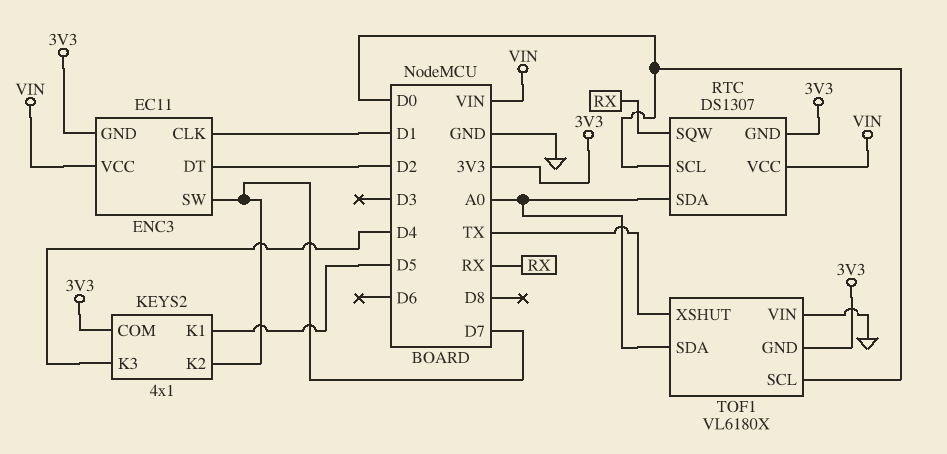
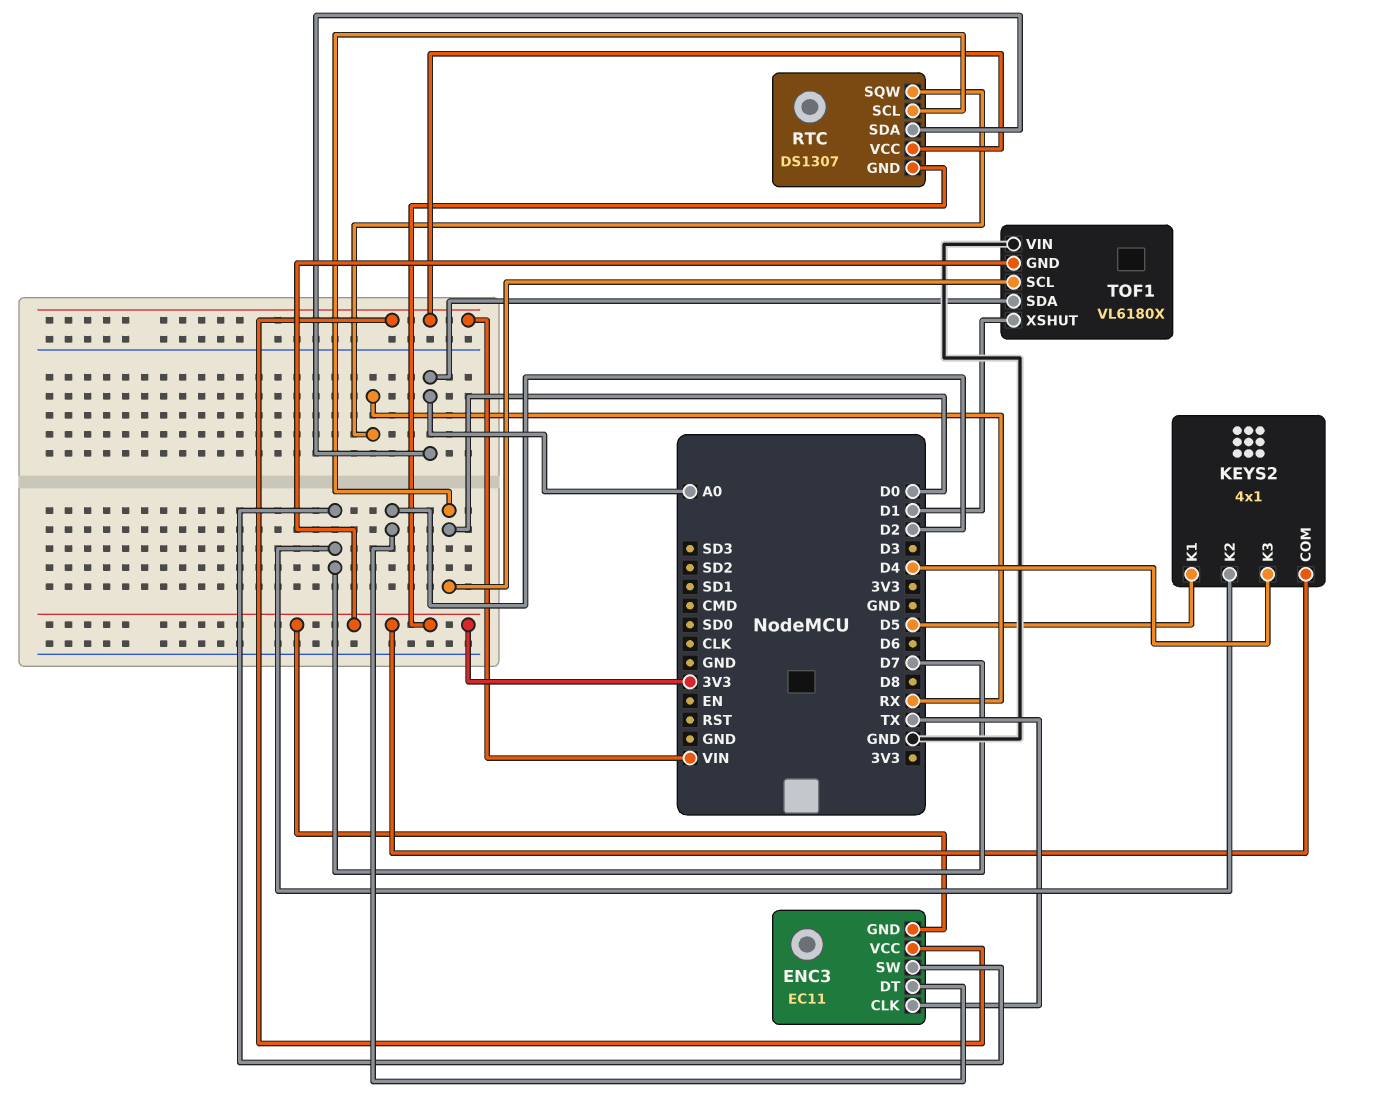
ENC3 pin CLK: D1 -> TX
TOF1 pin XSHUT: TX -> D1

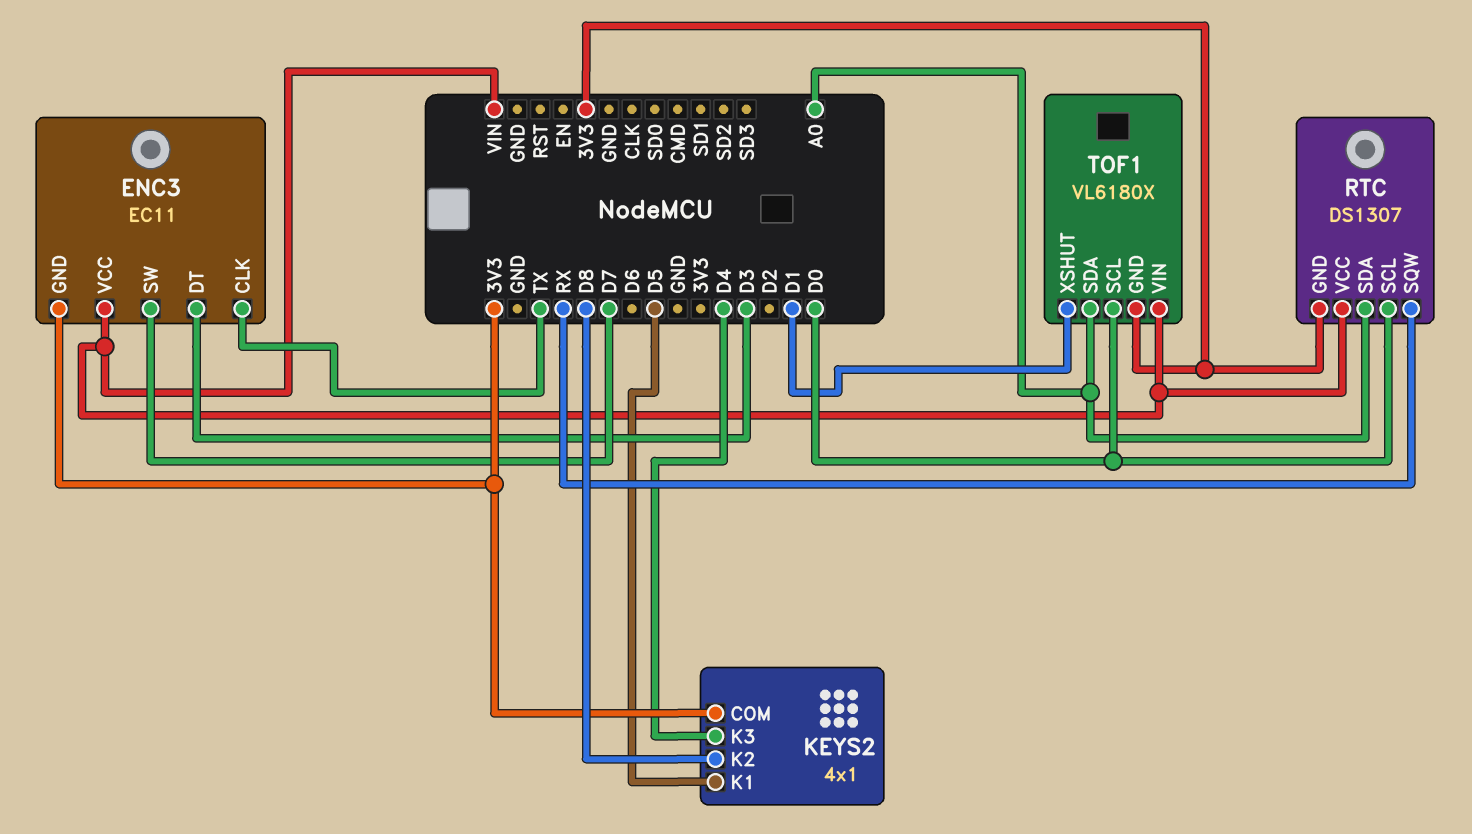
ENC3 pin DT: D2 -> D3
KEYS2 pin K2: D7 -> D8
TOF1 pin VIN: GND -> VIN

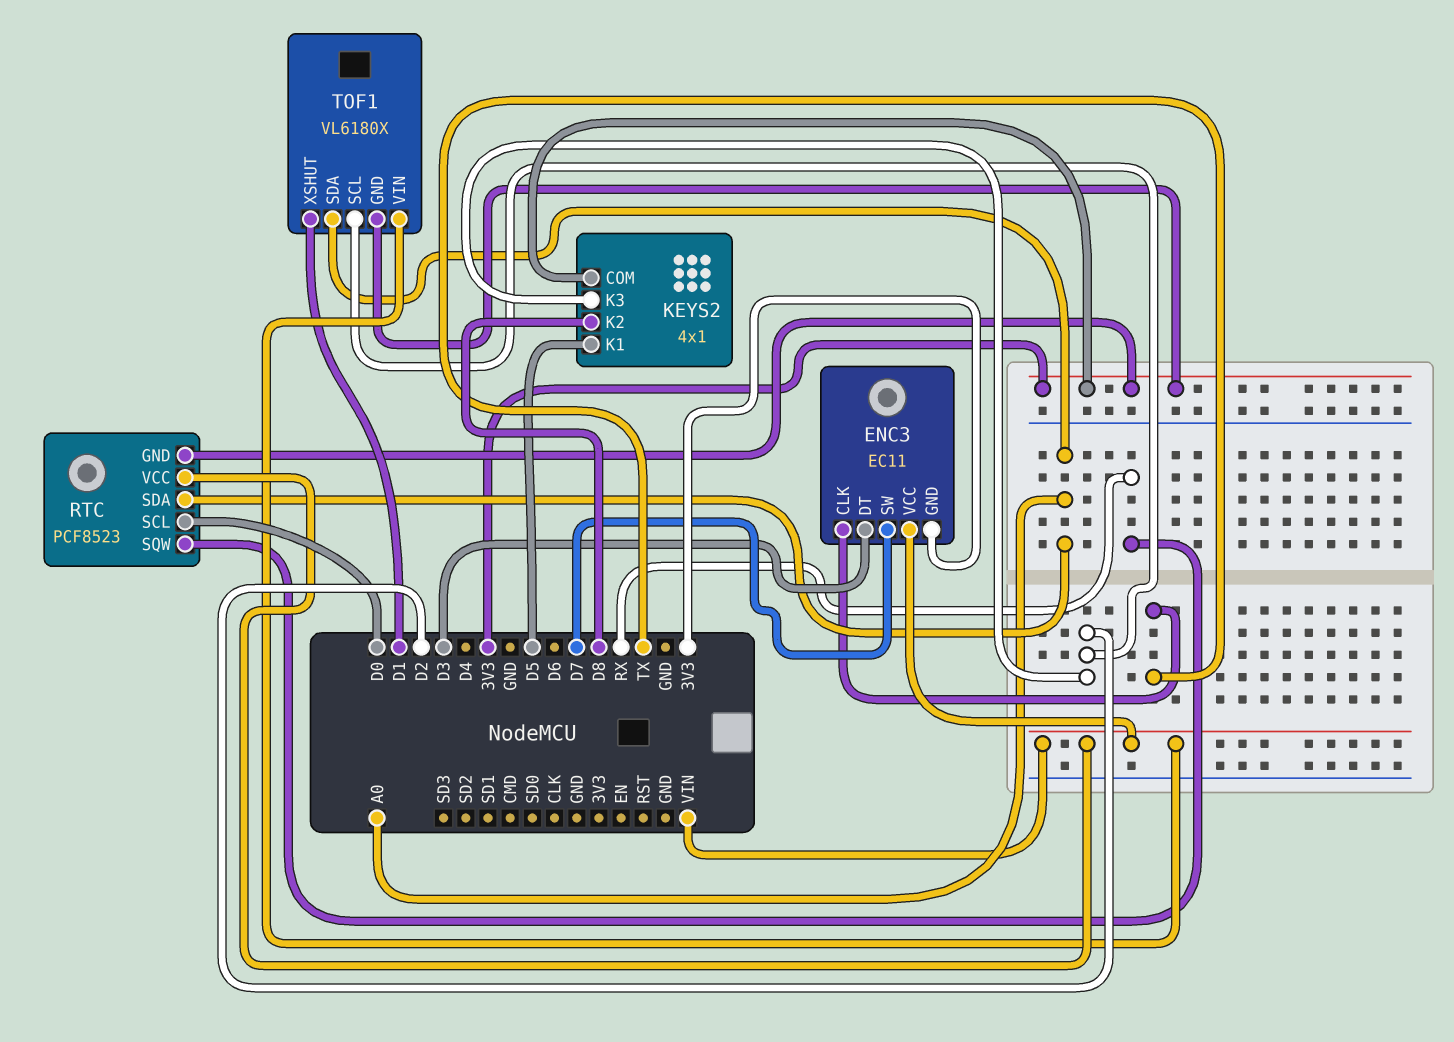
KEYS2 pin K3: D4 -> D2
RTC: DS1307 -> PCF8523
TOF1 pin SCL: D0 -> D2

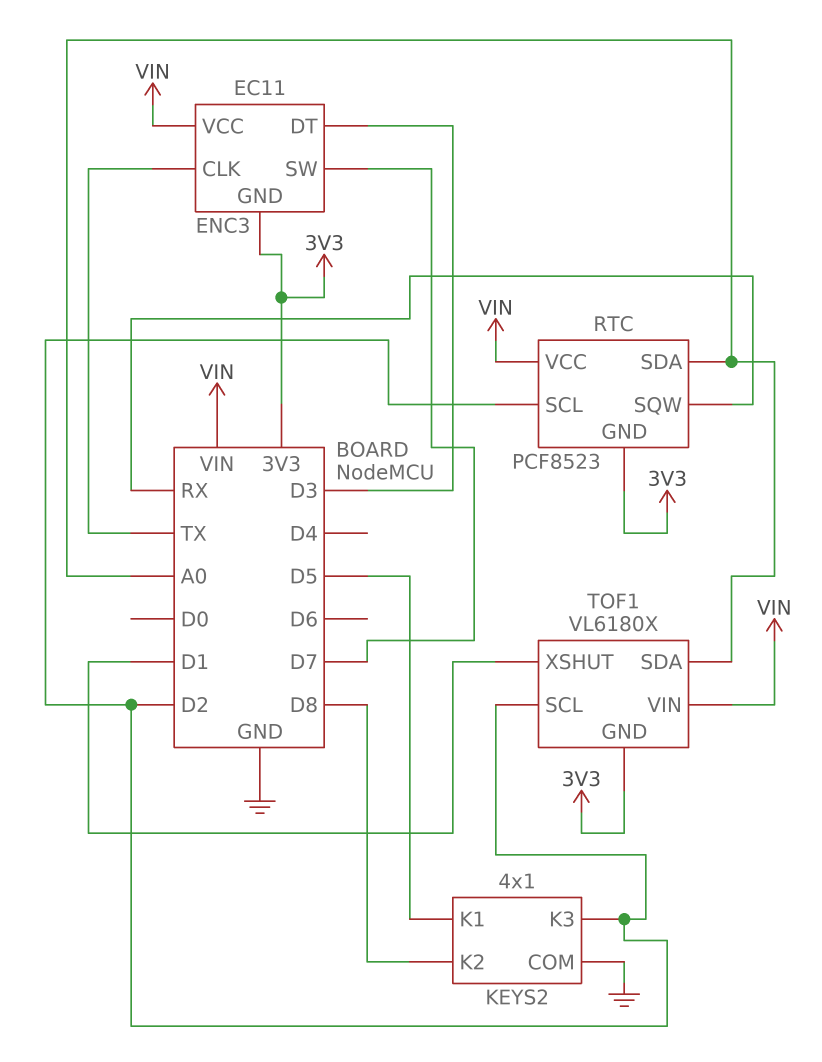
KEYS2 pin COM: 3V3 -> GND
RTC pin SCL: D0 -> D2

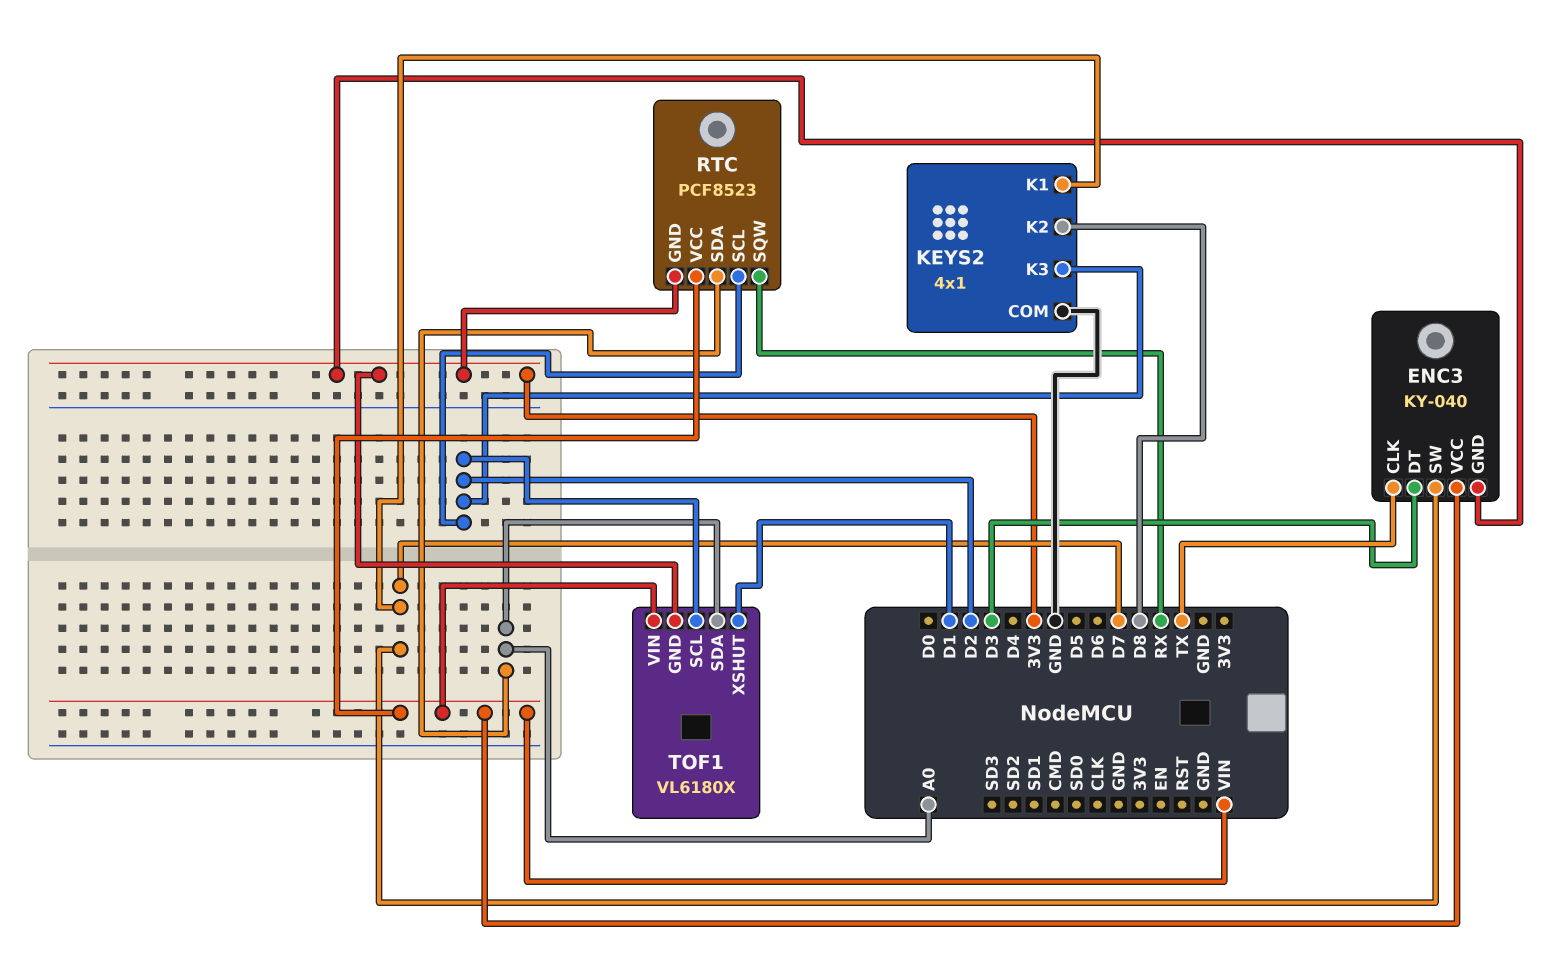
ENC3: EC11 -> KY-040
KEYS2 pin K1: D5 -> D7

